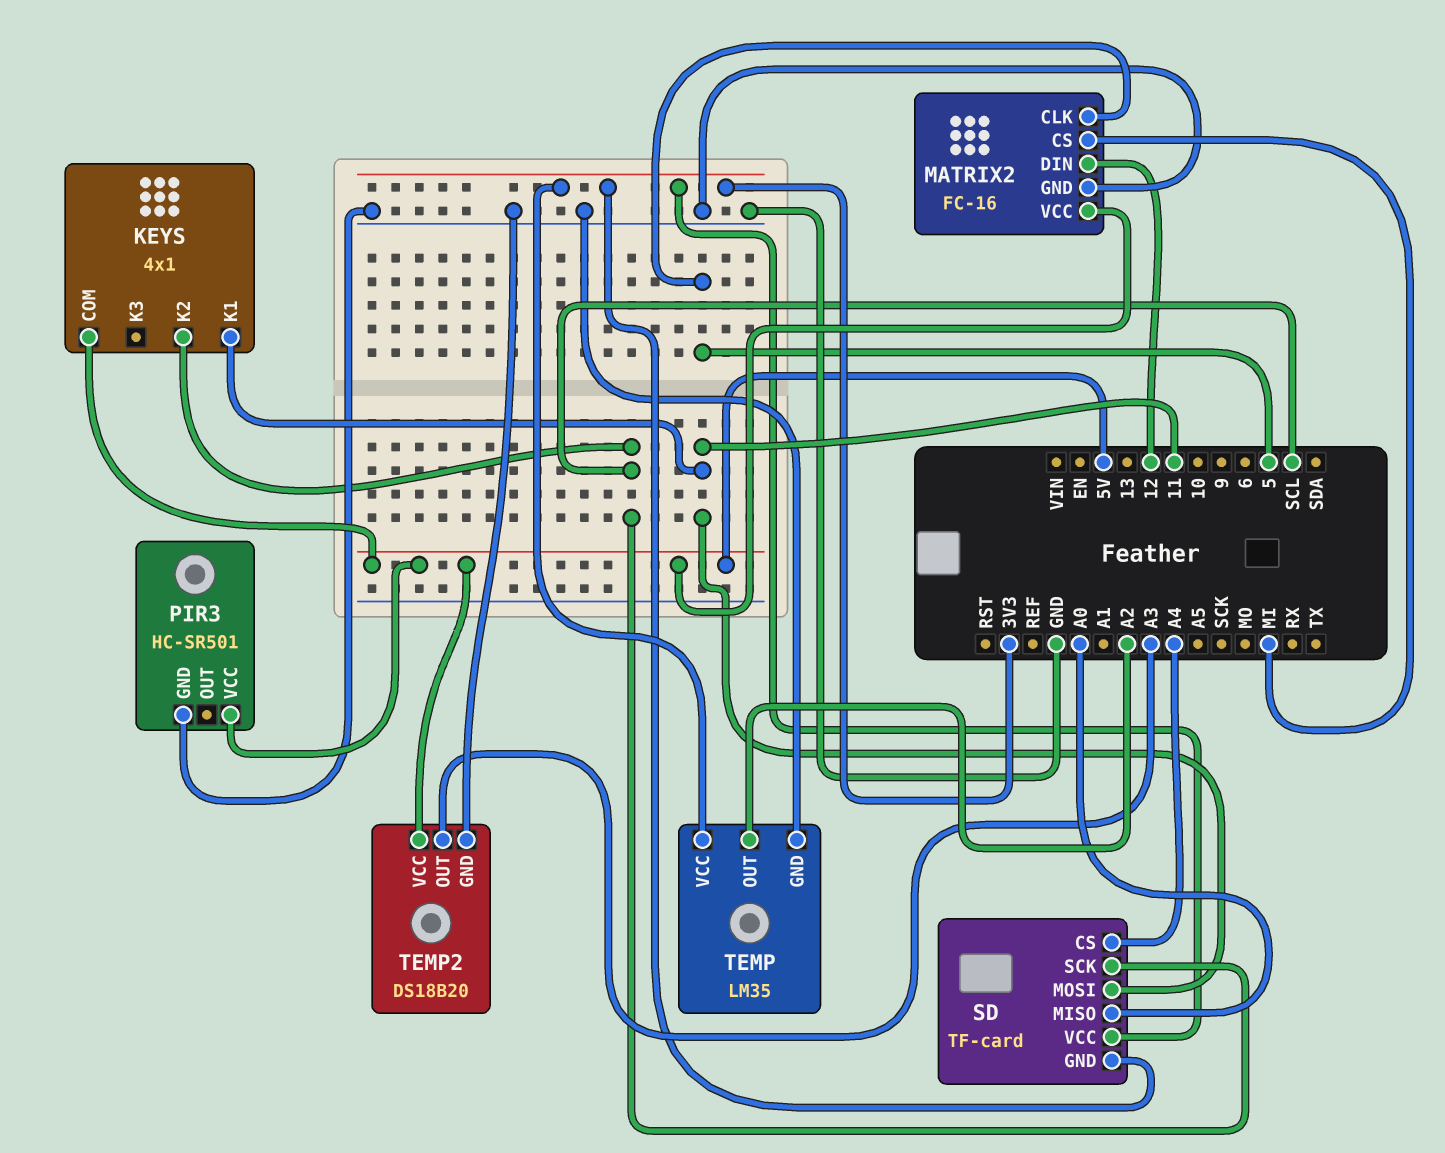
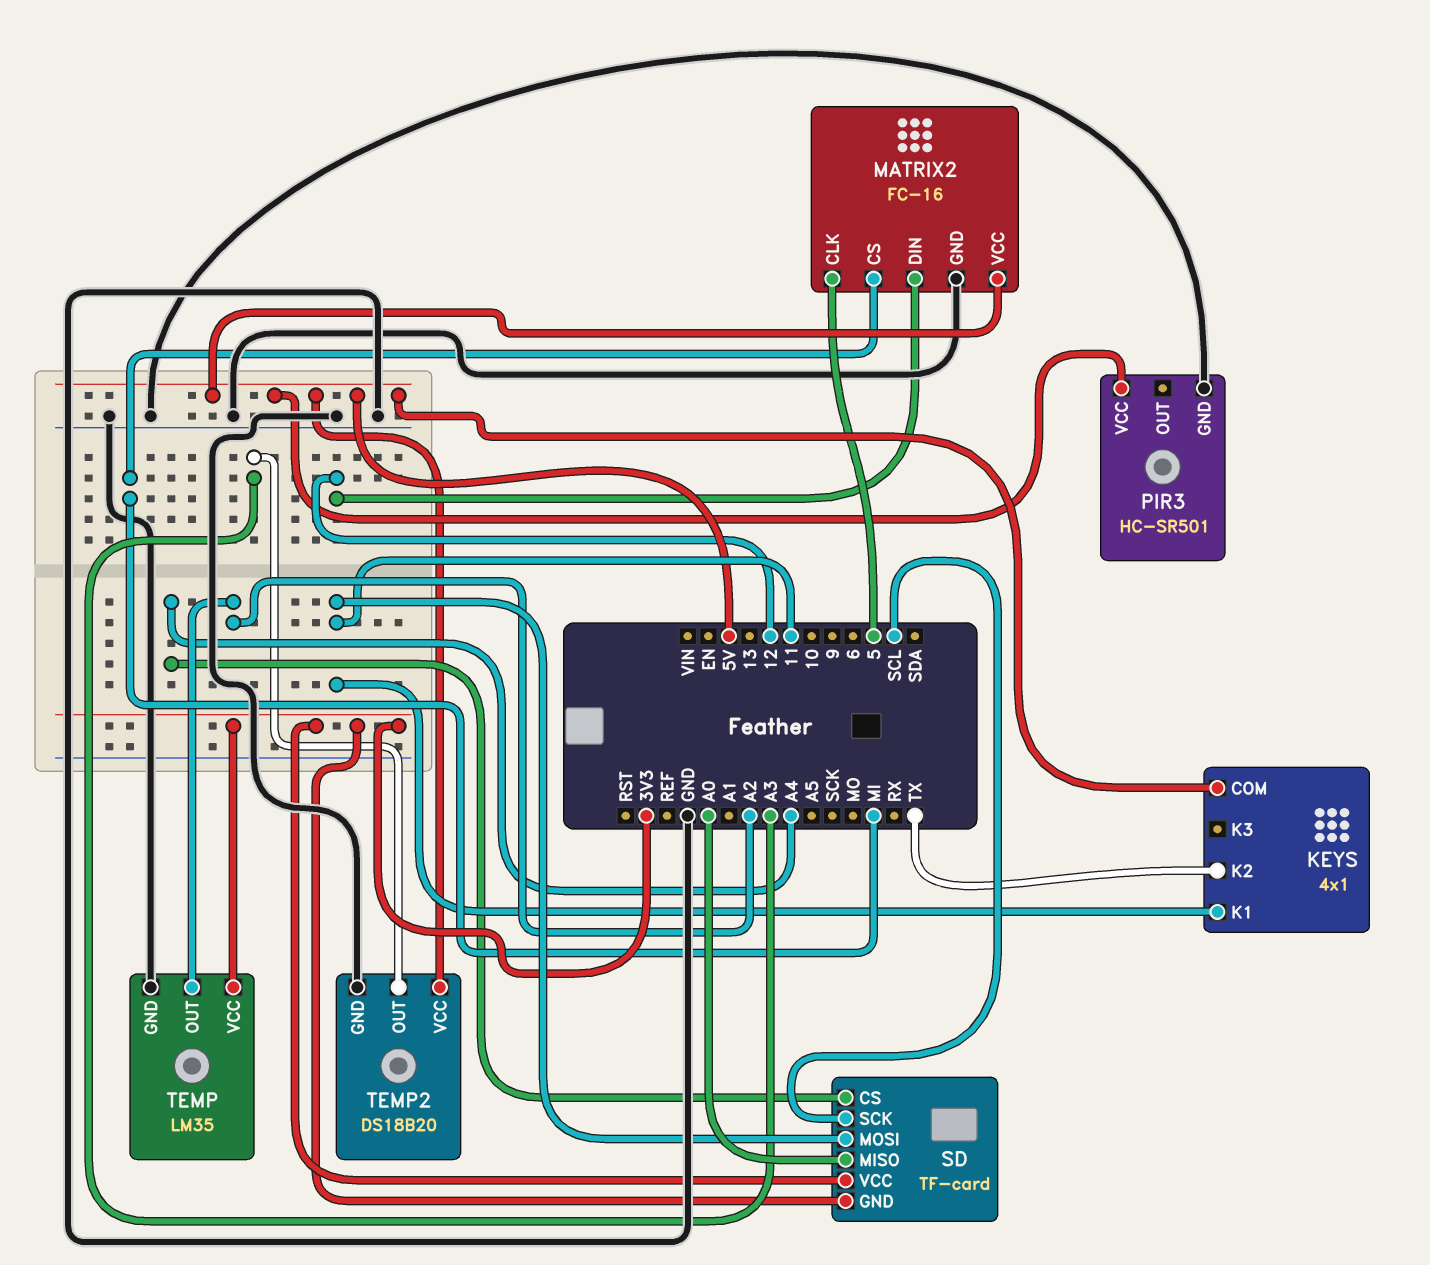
KEYS pin K2: SCL -> TX

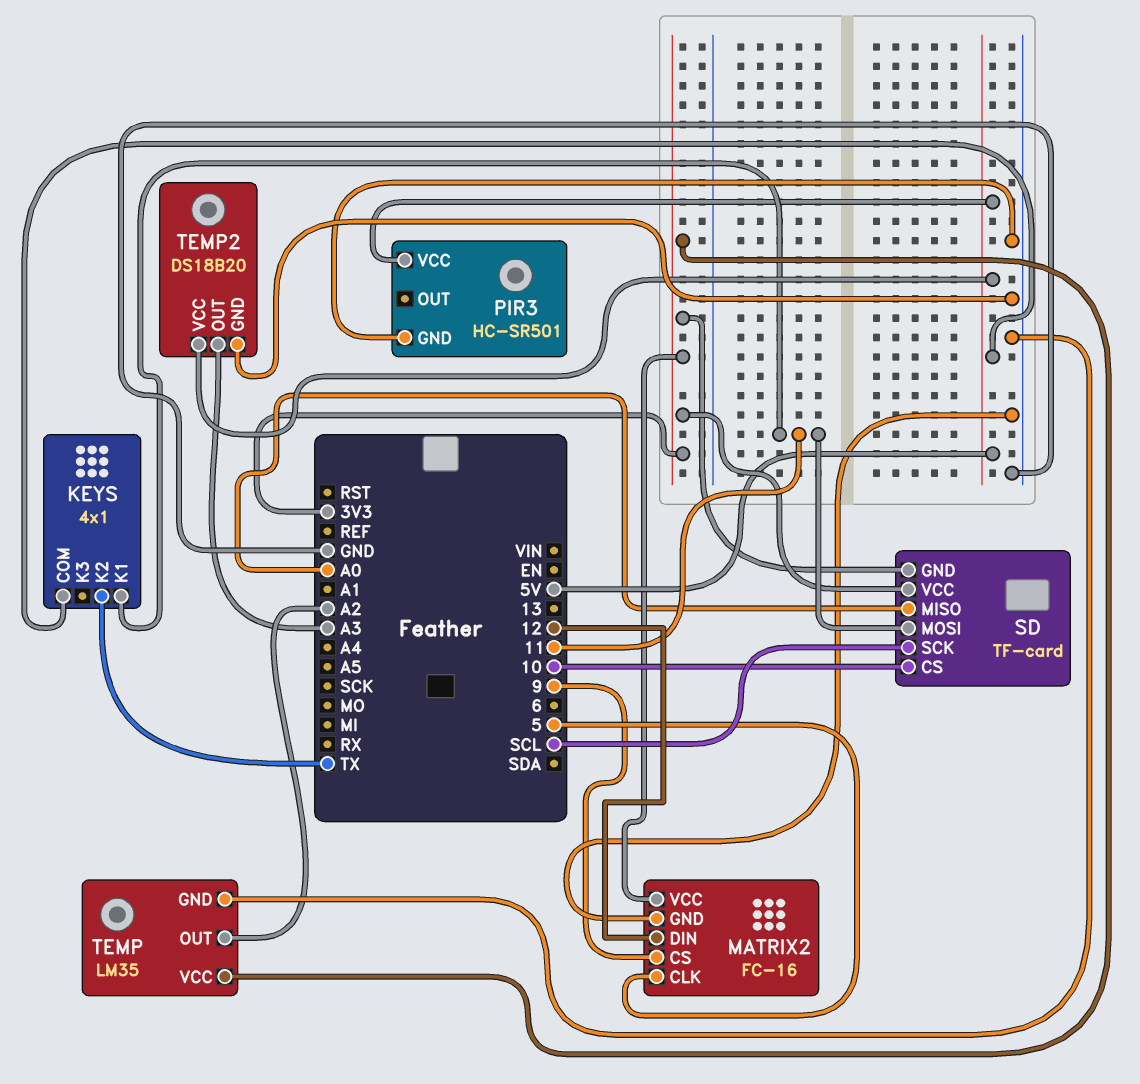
MATRIX2 pin CS: MI -> 9
MATRIX2 pin VCC: 5V -> 3V3
SD pin CS: A4 -> 10

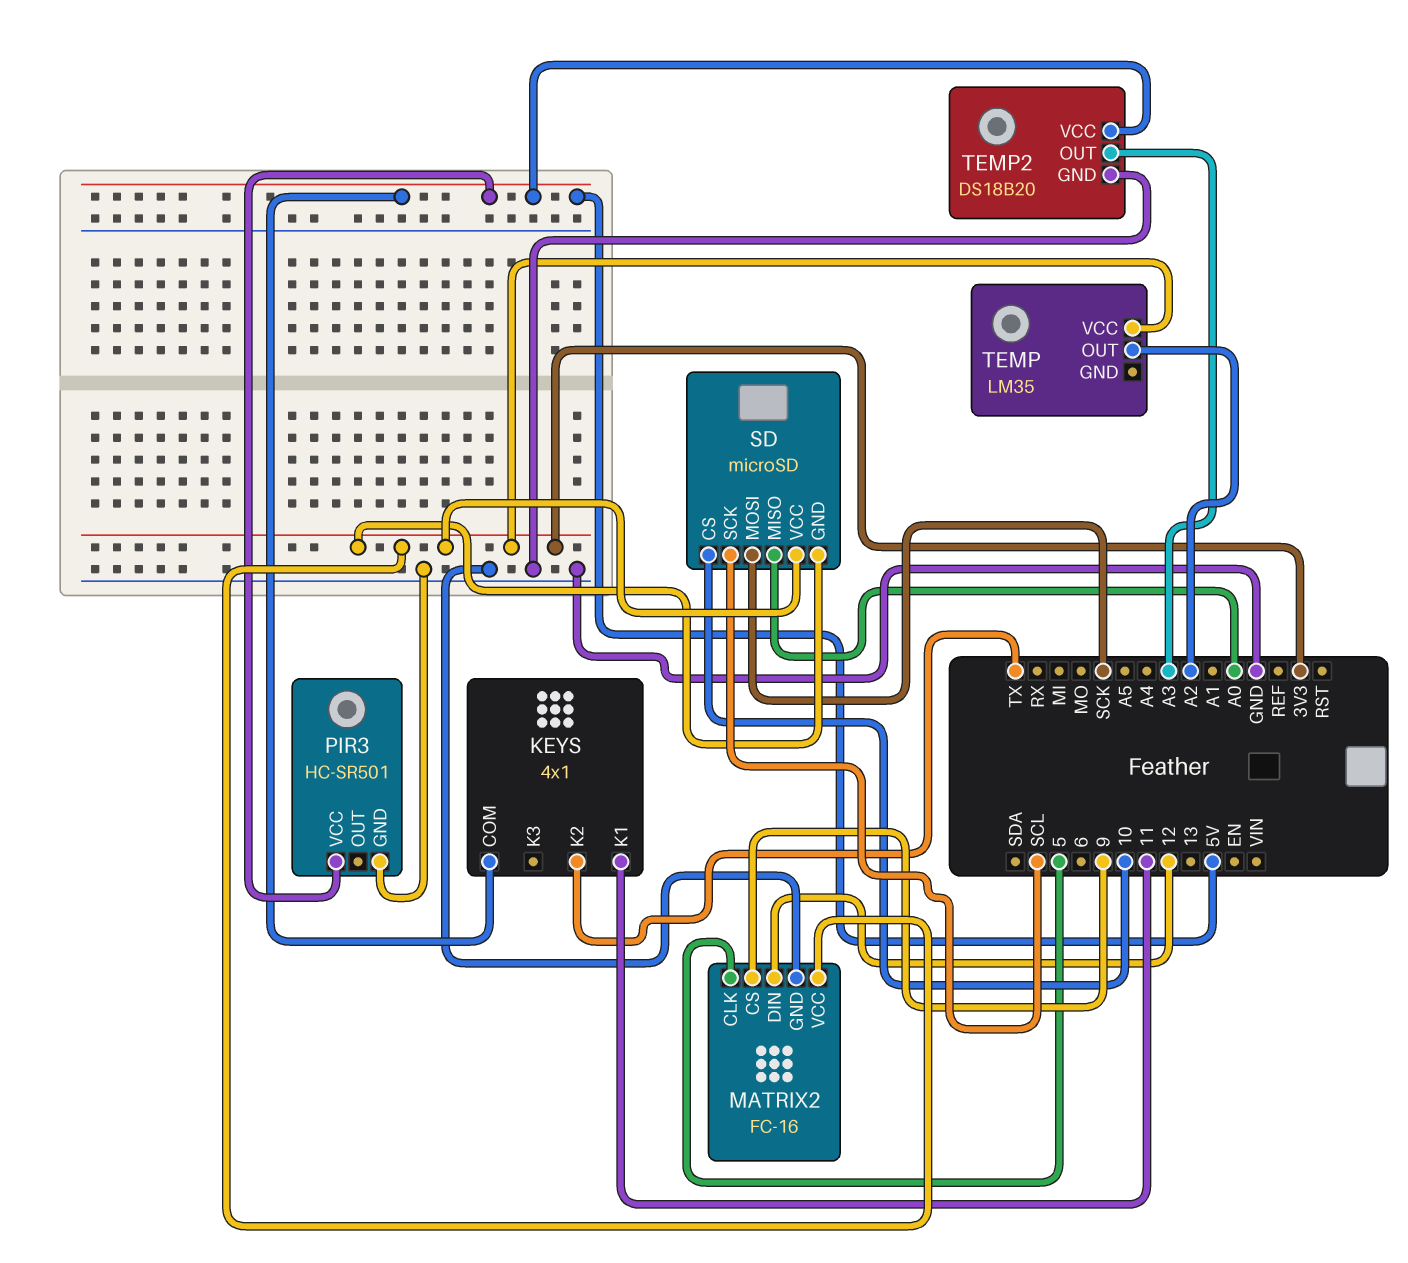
SD: TF-card -> microSD
SD pin MOSI: 11 -> SCK
TEMP pin GND: GND -> none

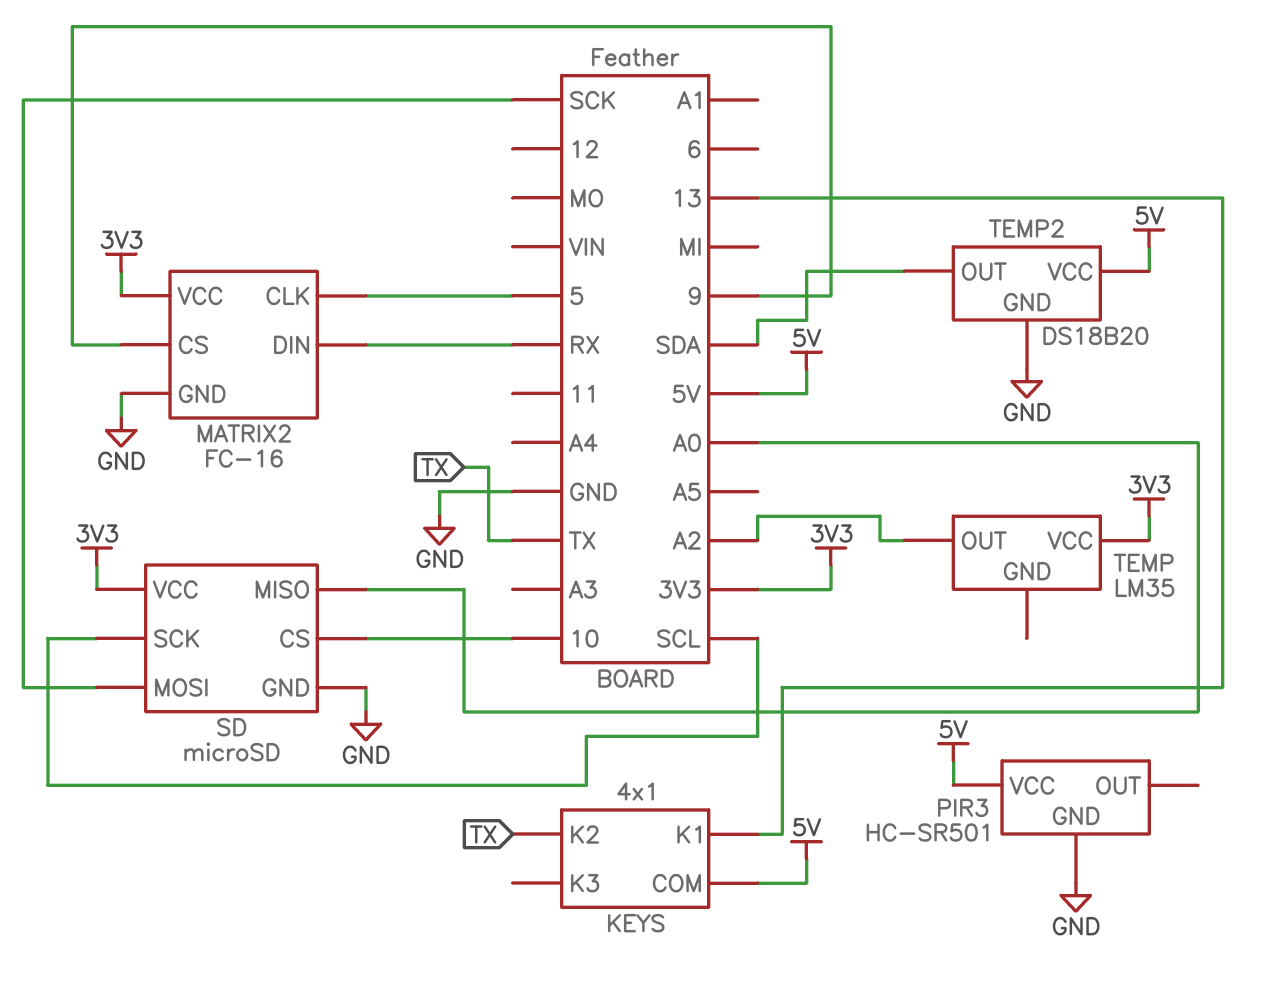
KEYS pin K1: 11 -> 13
MATRIX2 pin DIN: 12 -> RX
SD pin GND: 3V3 -> GND
TEMP2 pin OUT: A3 -> SDA

